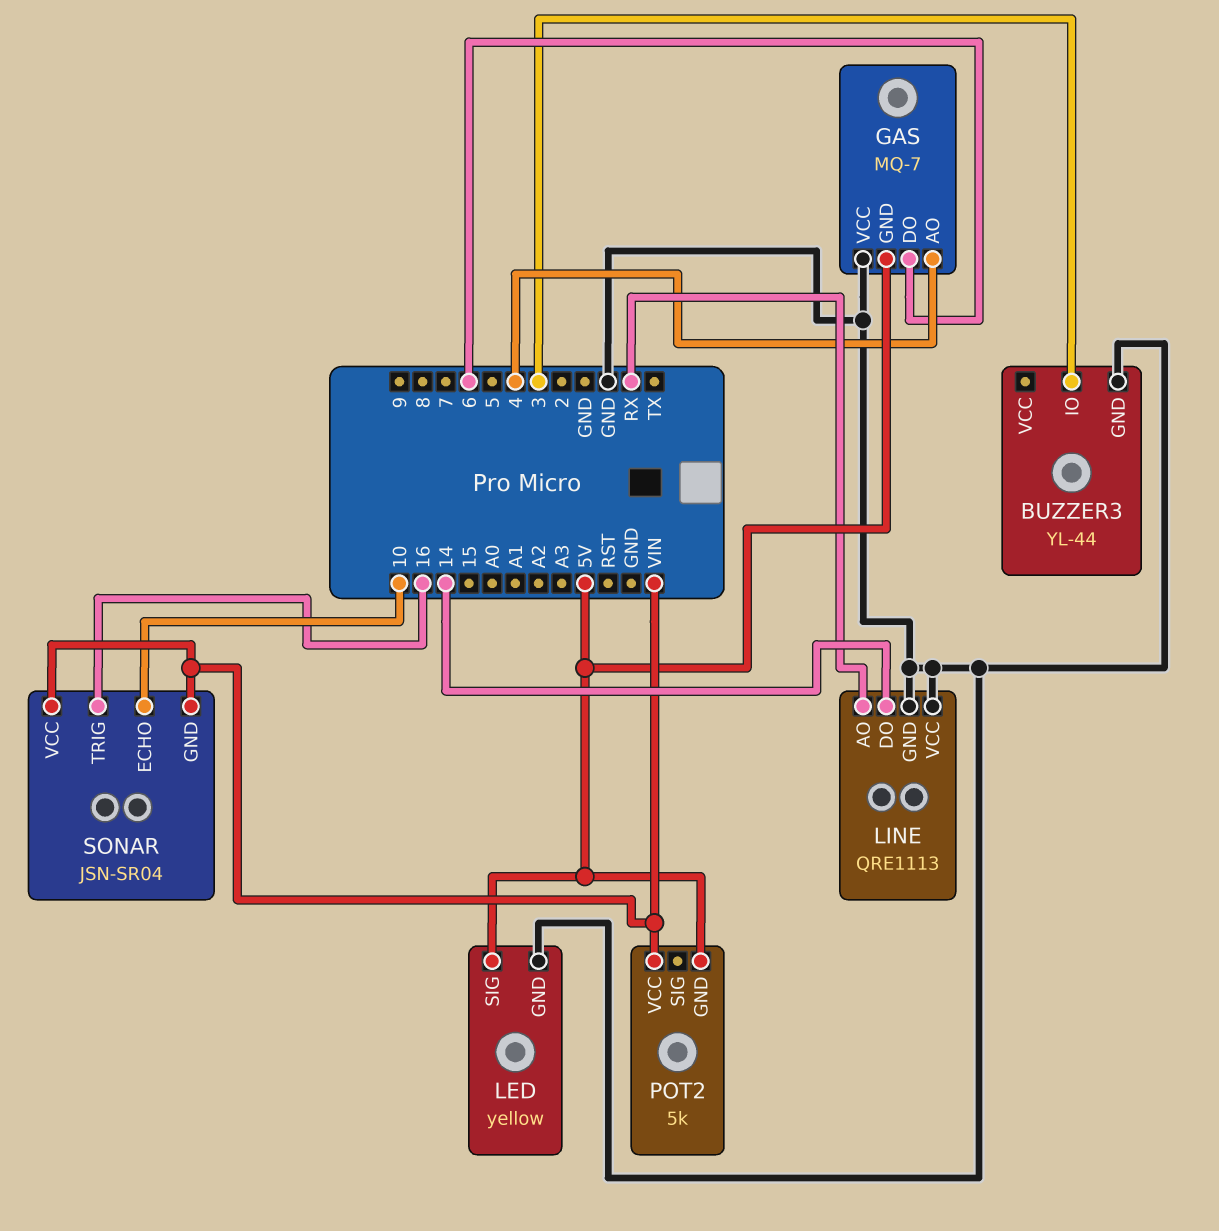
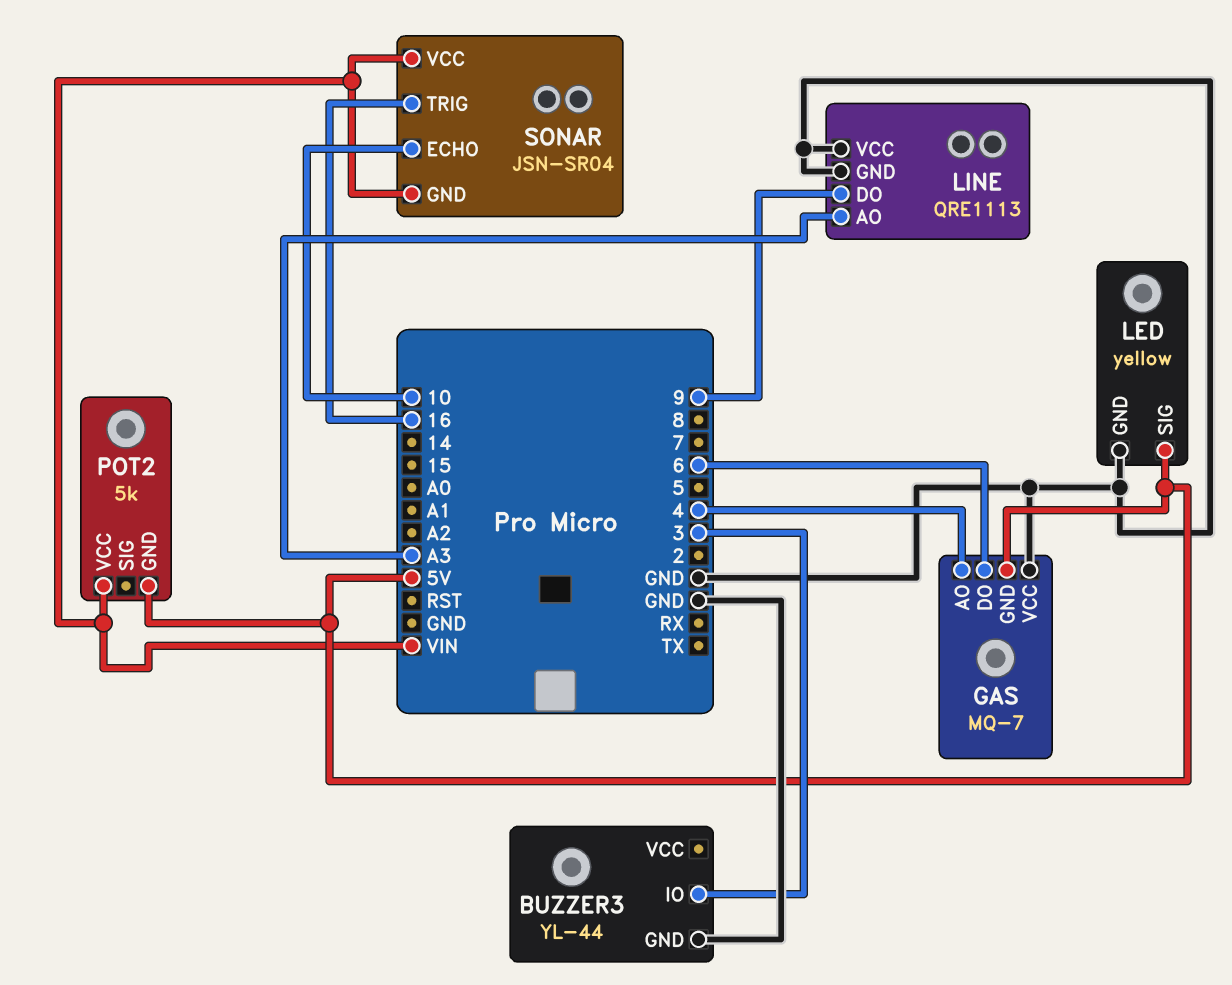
LINE pin AO: RX -> A3
LINE pin DO: 14 -> 9

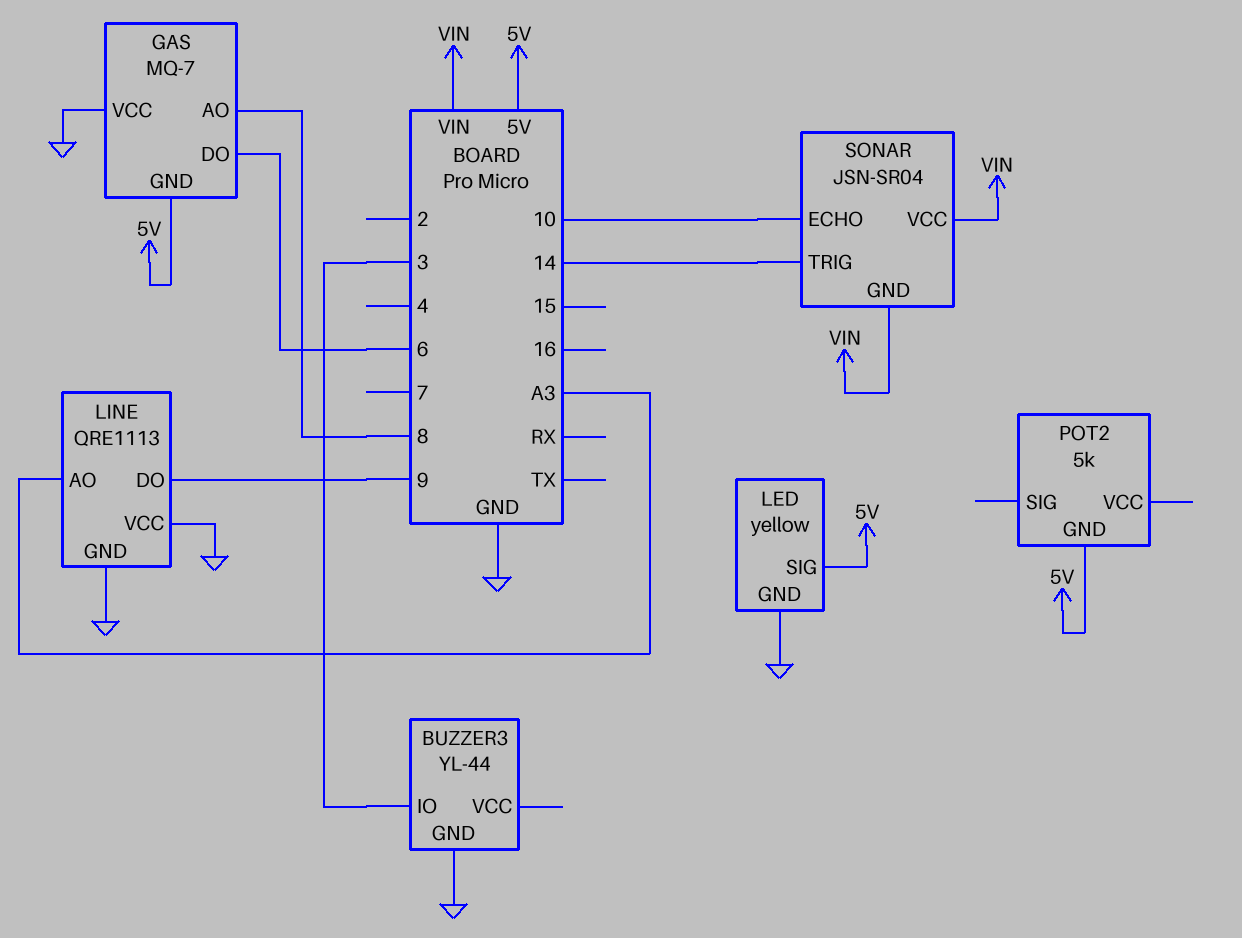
GAS pin AO: 4 -> 8
POT2 pin VCC: VIN -> none
SONAR pin TRIG: 16 -> 14

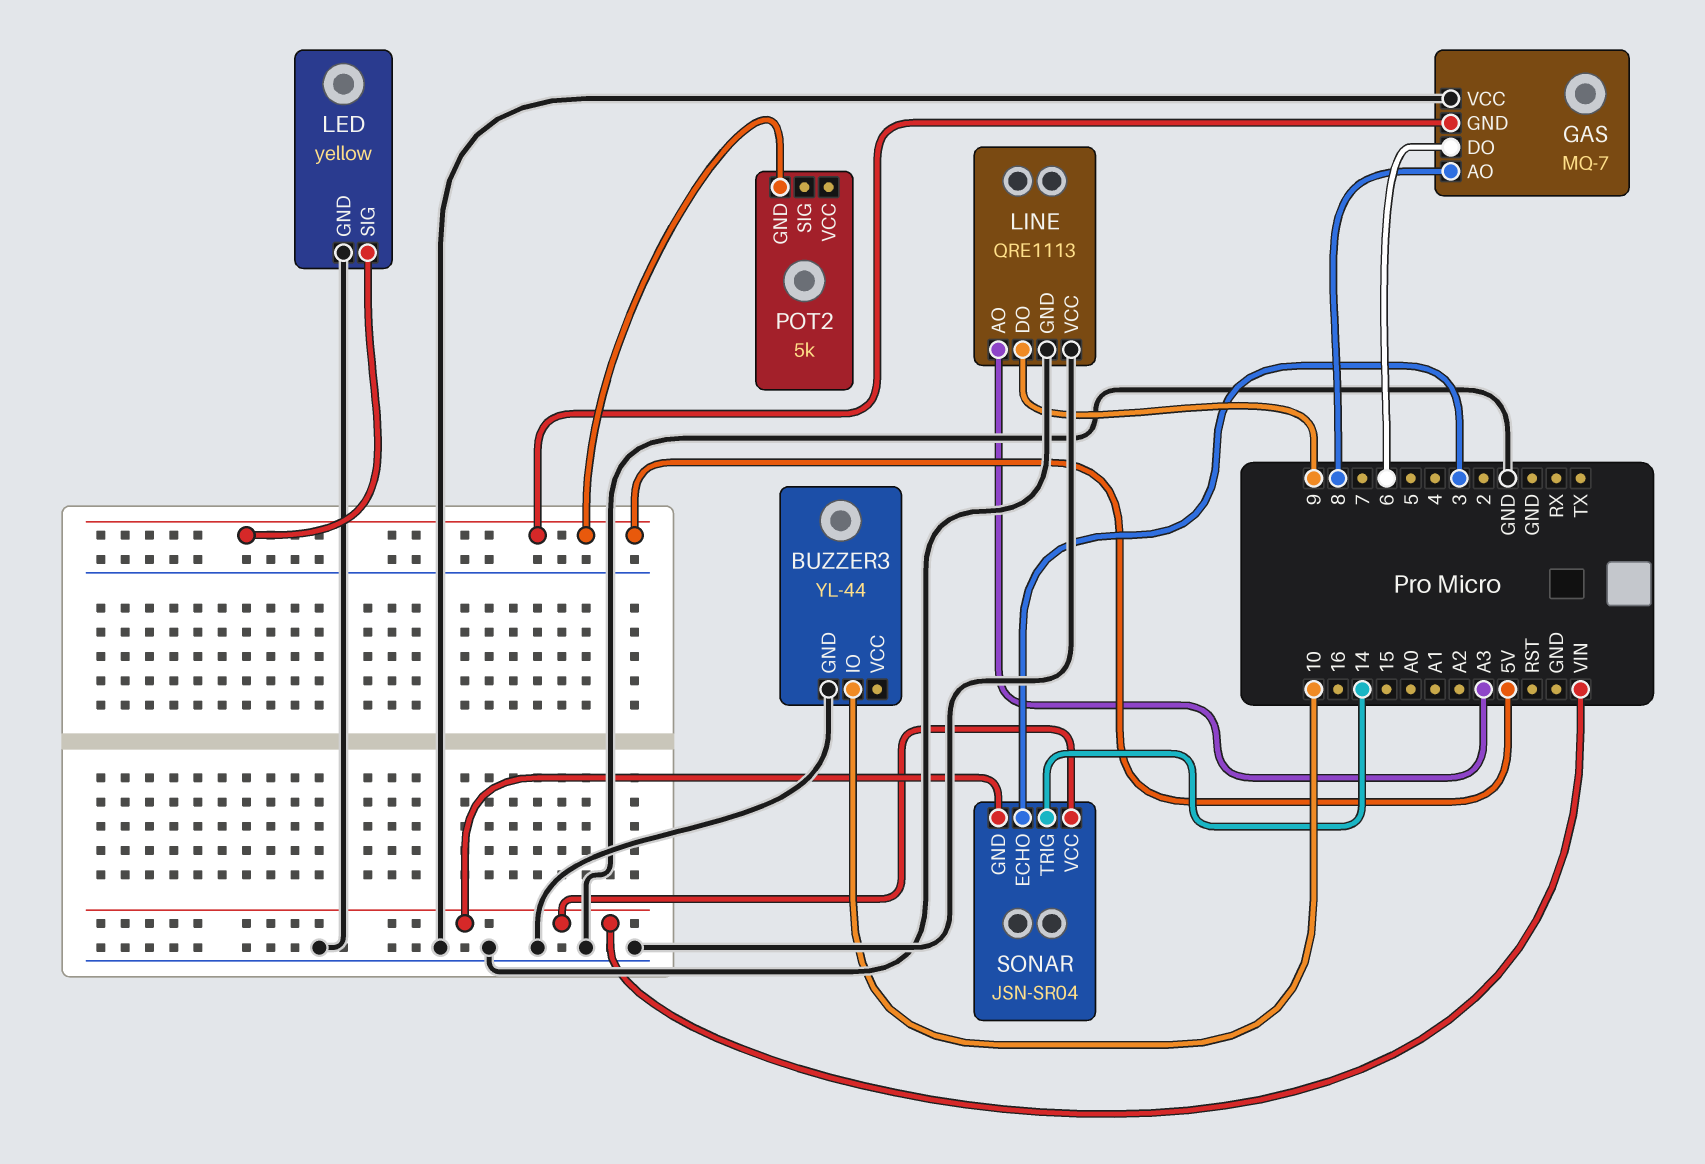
BUZZER3 pin IO: 3 -> 10
SONAR pin ECHO: 10 -> 3

